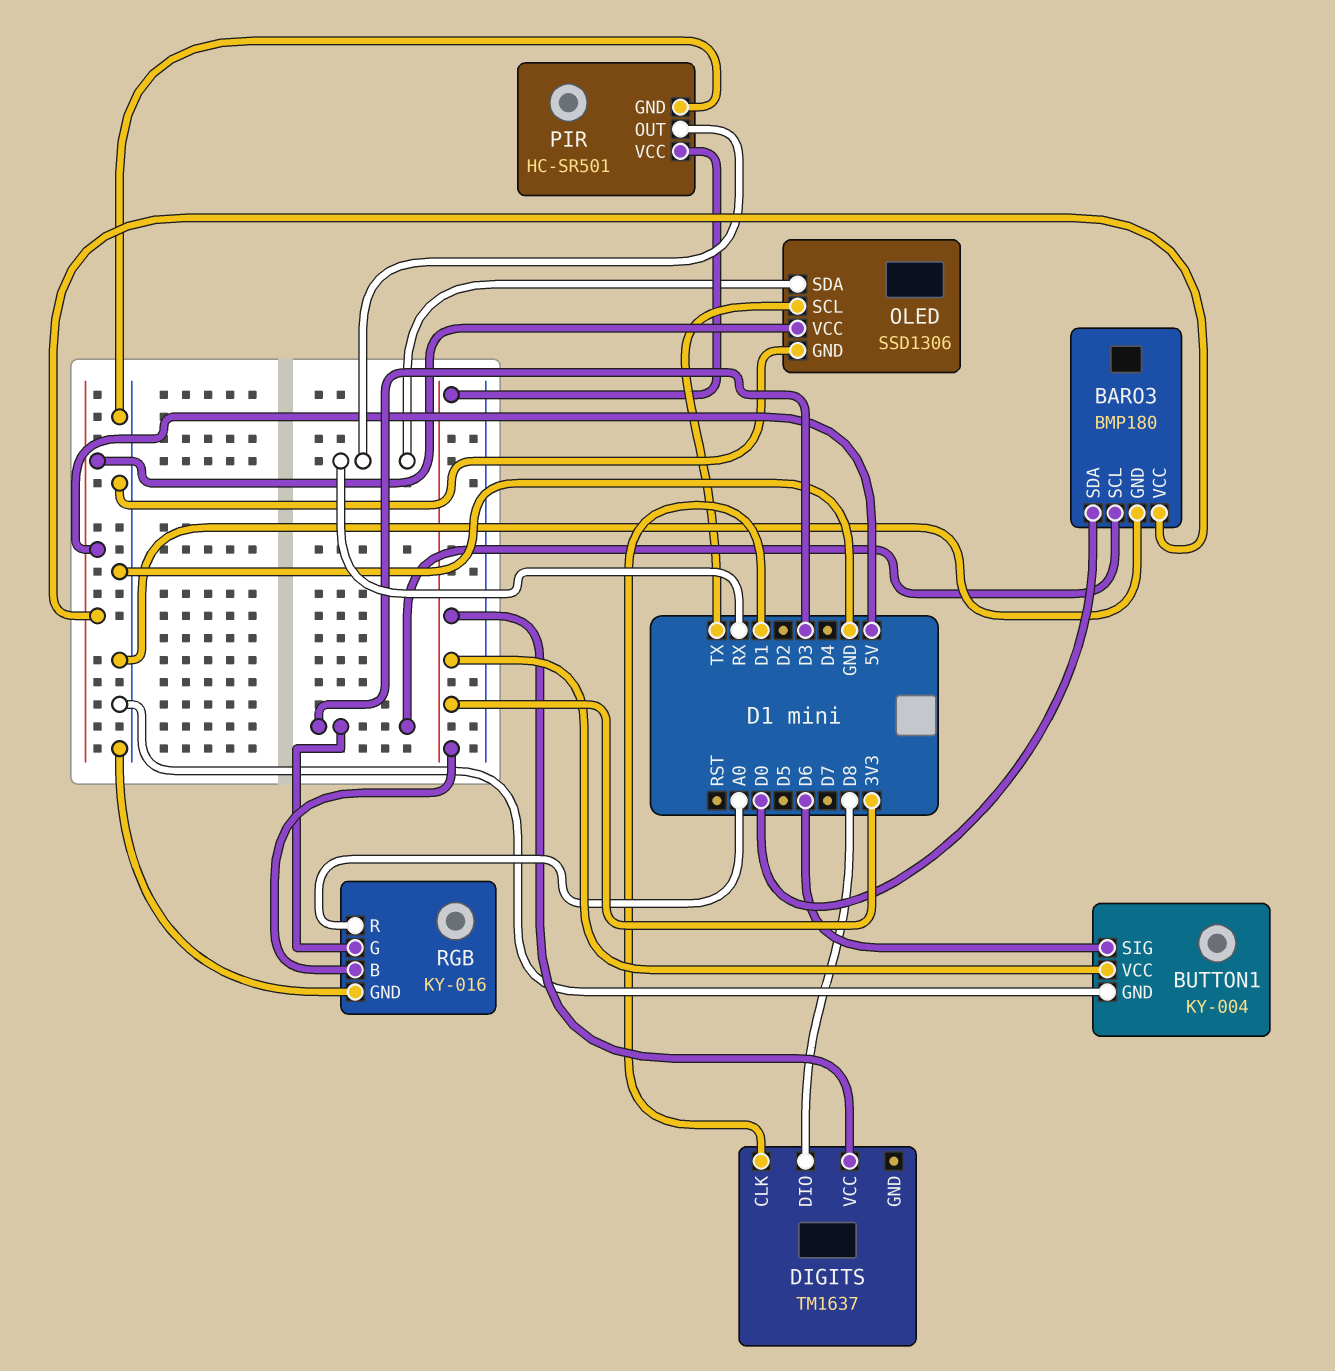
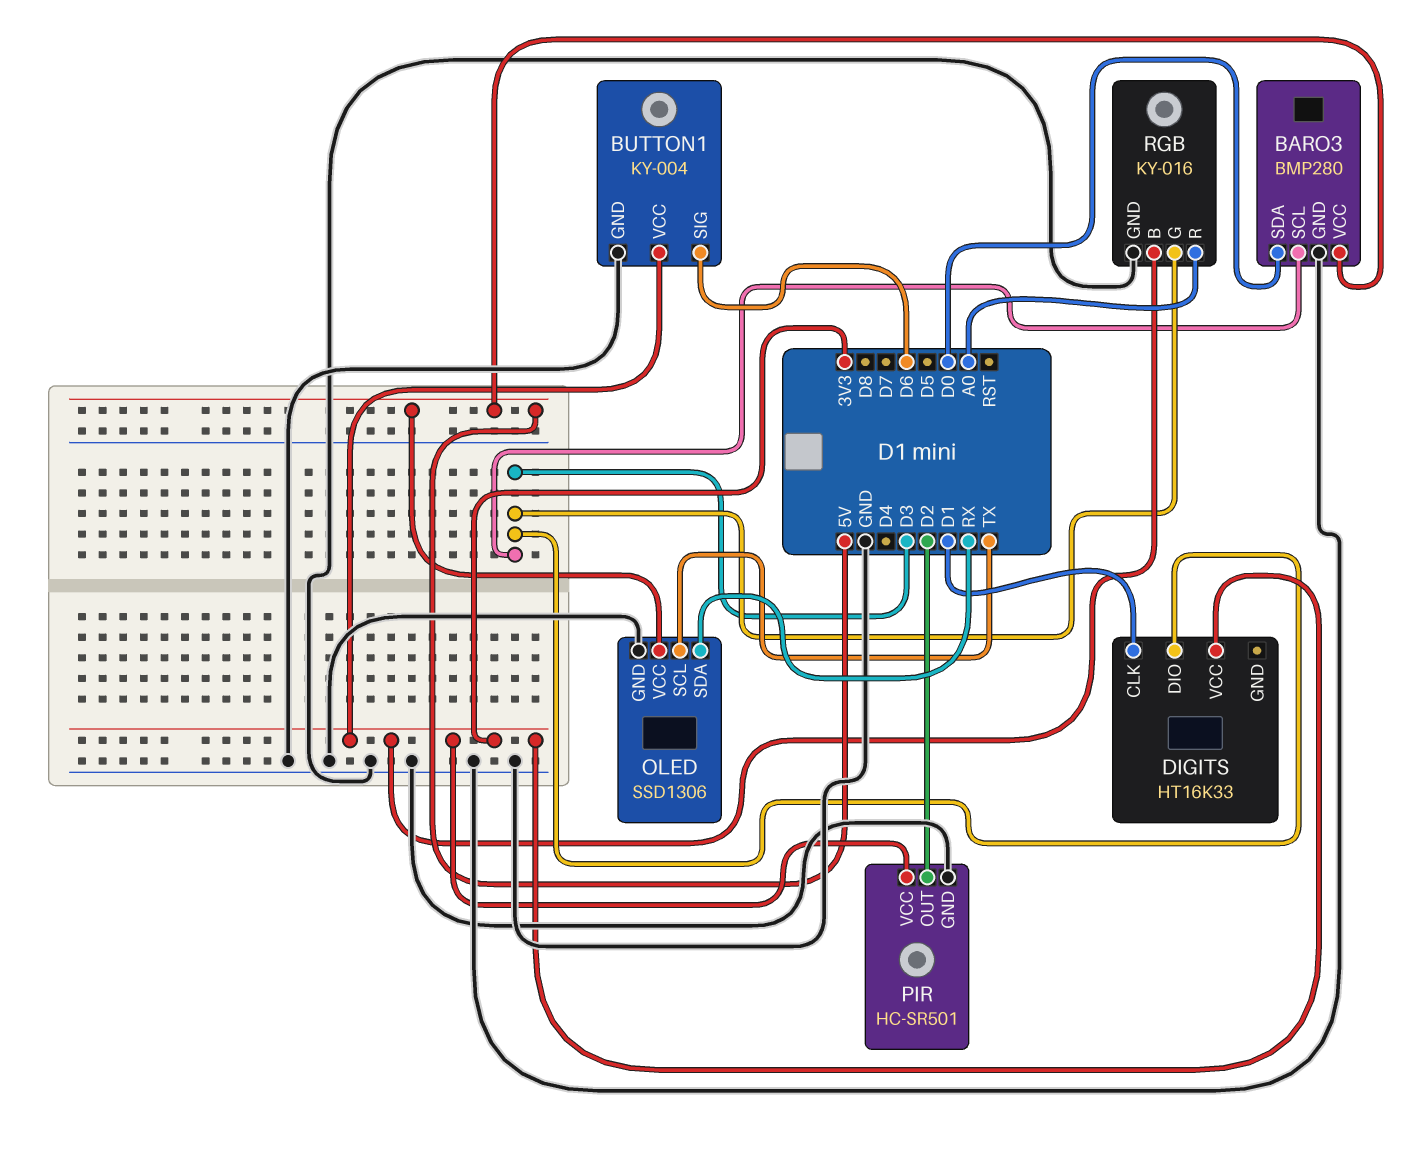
BARO3: BMP180 -> BMP280
DIGITS: TM1637 -> HT16K33
DIGITS pin DIO: D8 -> D3
PIR pin OUT: RX -> D2

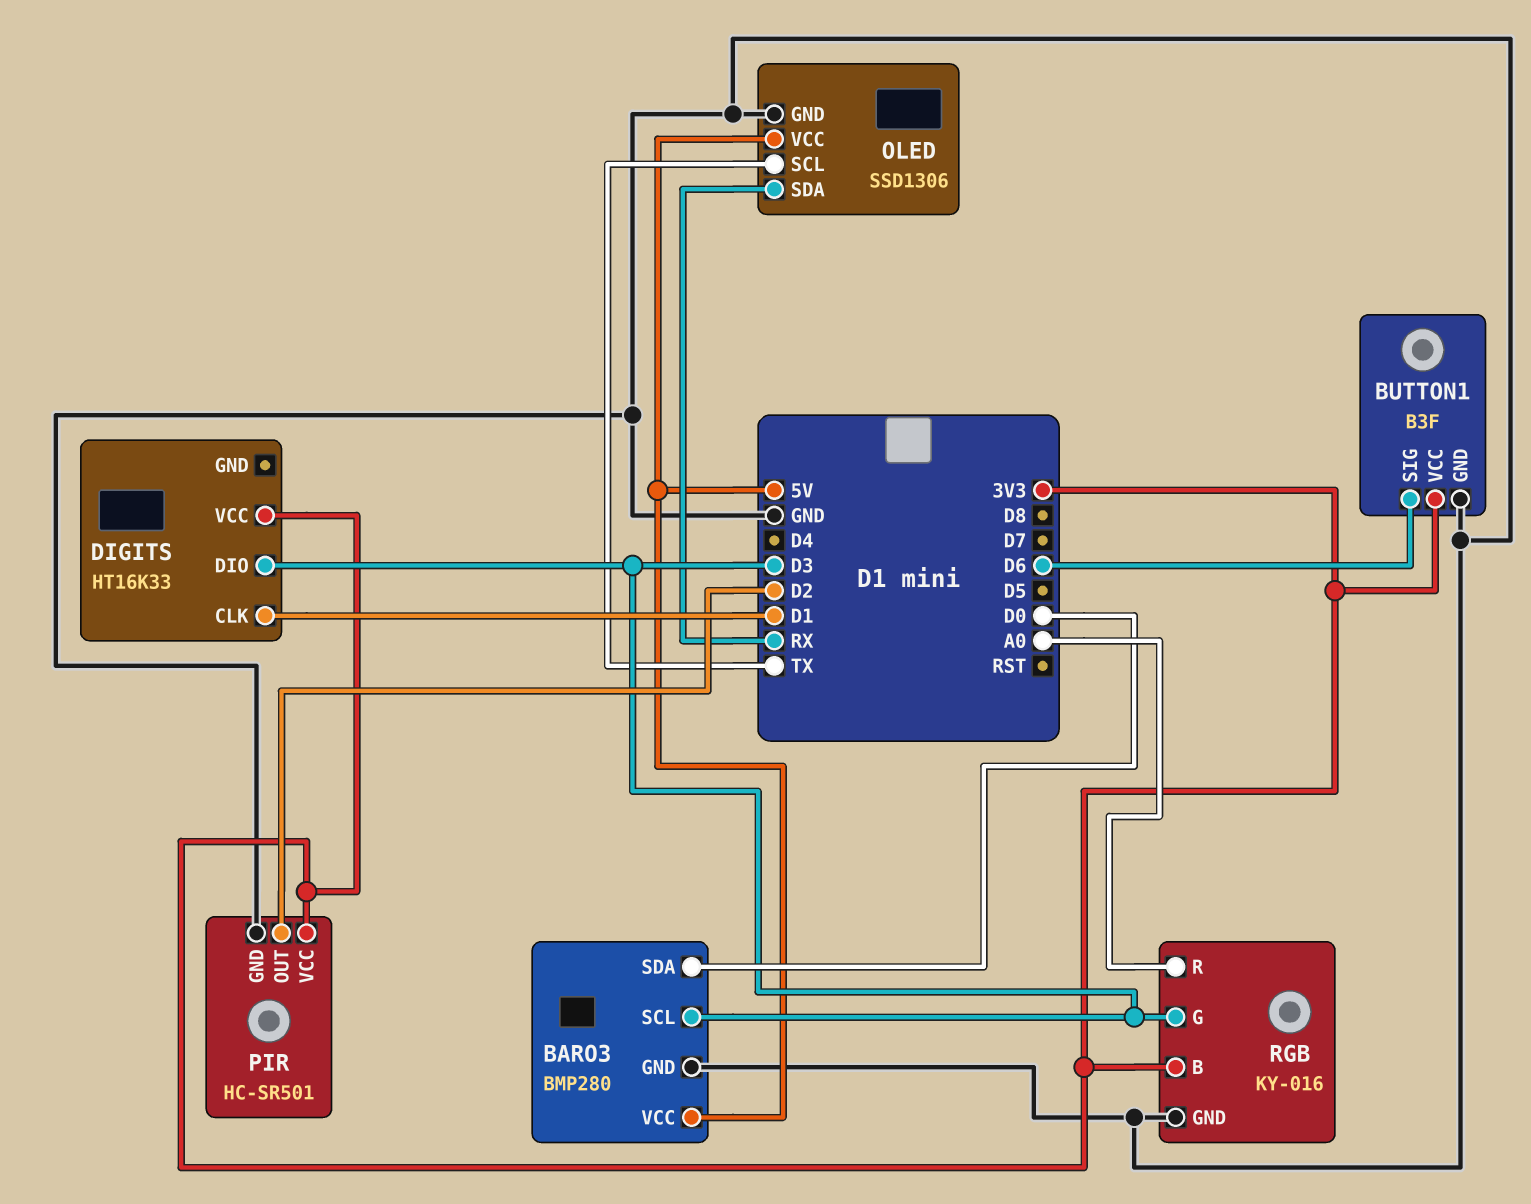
BUTTON1: KY-004 -> B3F

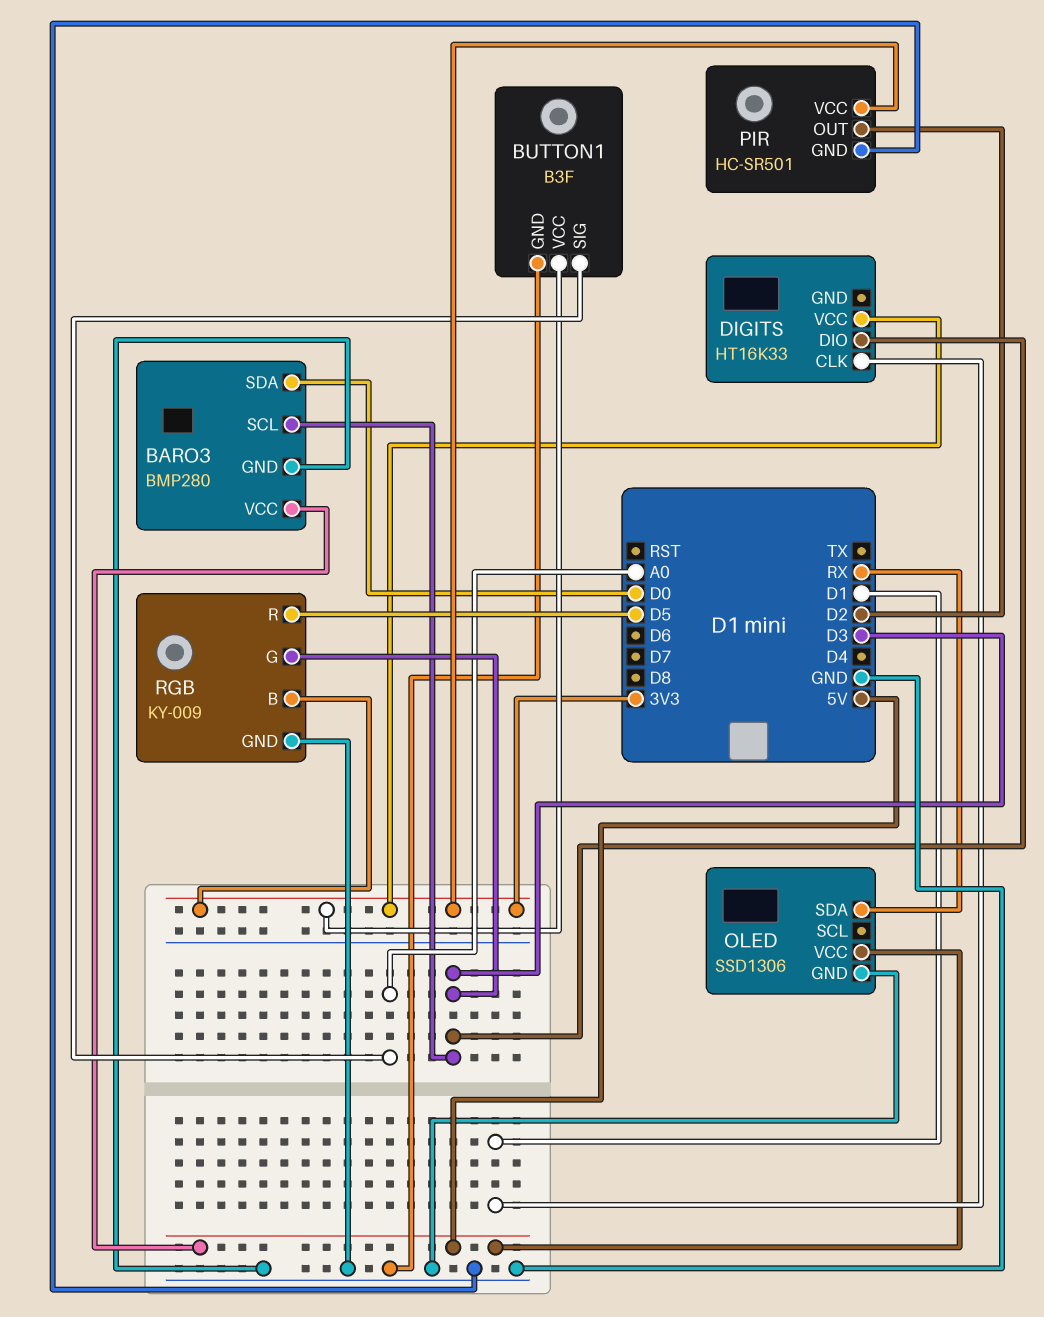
BUTTON1 pin SIG: D6 -> A0
OLED pin SCL: TX -> none
RGB: KY-016 -> KY-009
RGB pin R: A0 -> D5

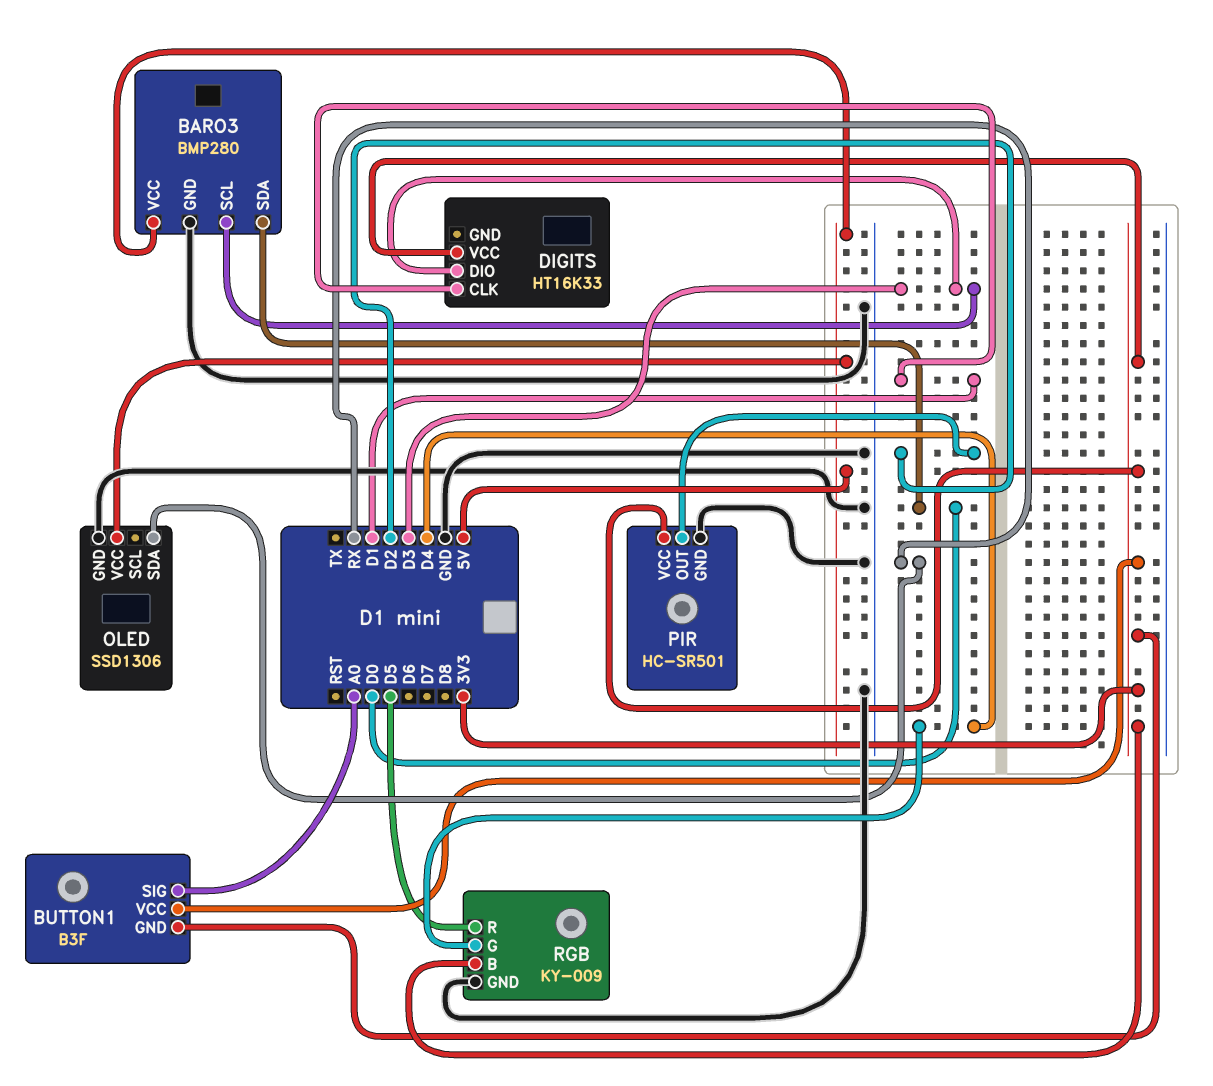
BUTTON1 pin GND: GND -> 3V3
RGB pin G: D3 -> D4

